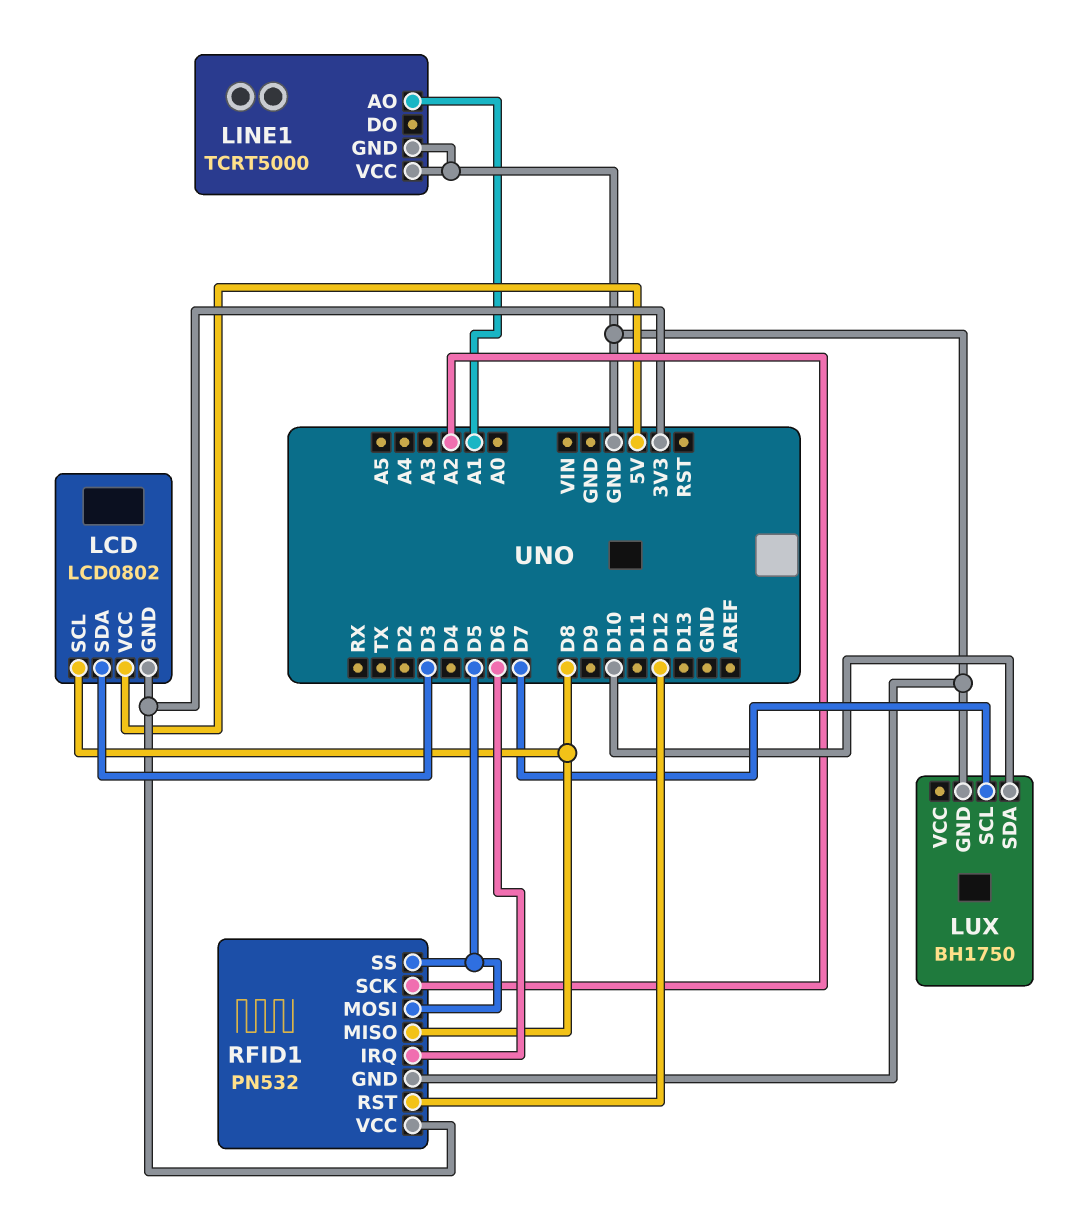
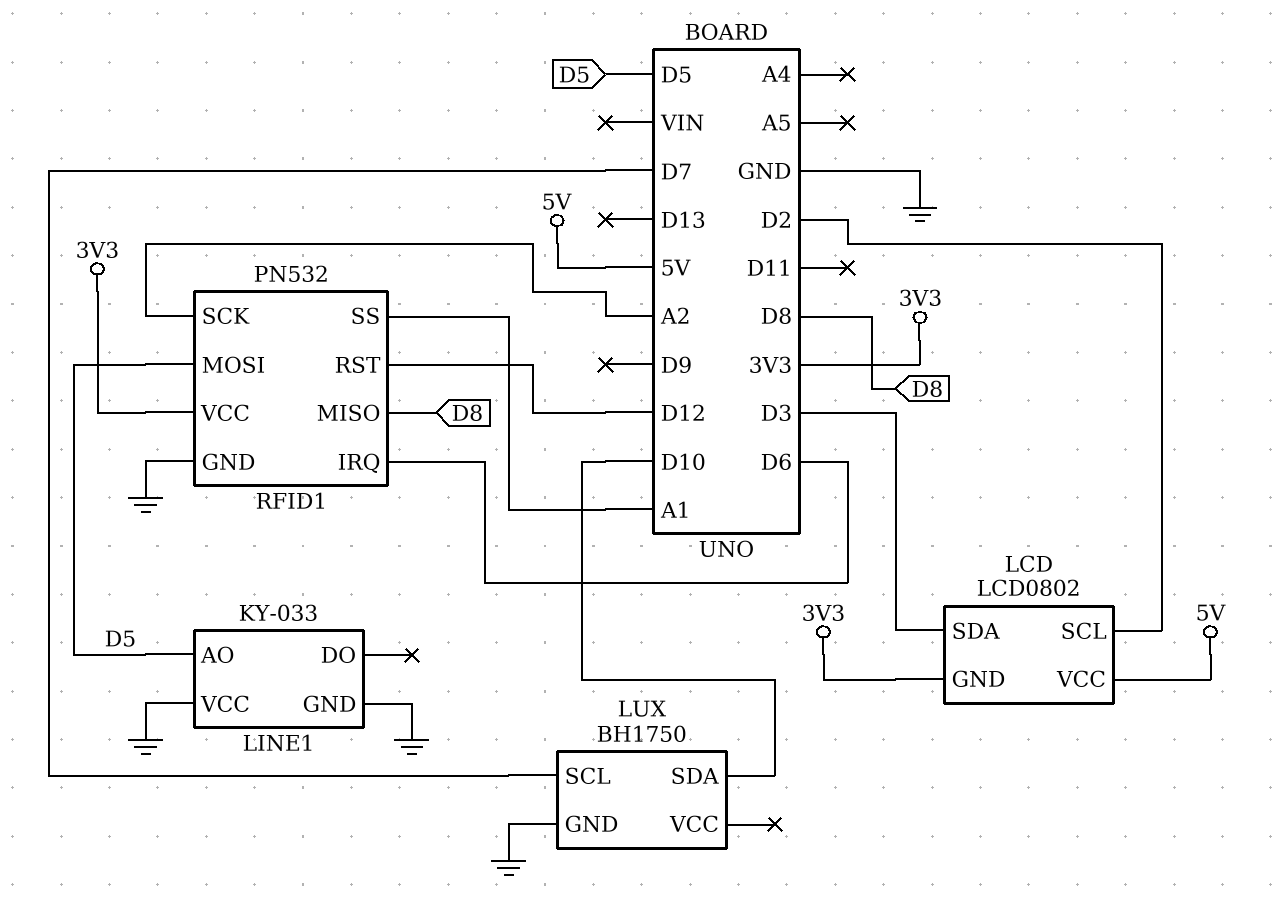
LCD pin SCL: D8 -> D2
LINE1: TCRT5000 -> KY-033
LINE1 pin AO: A1 -> D5
RFID1 pin SS: D5 -> A1

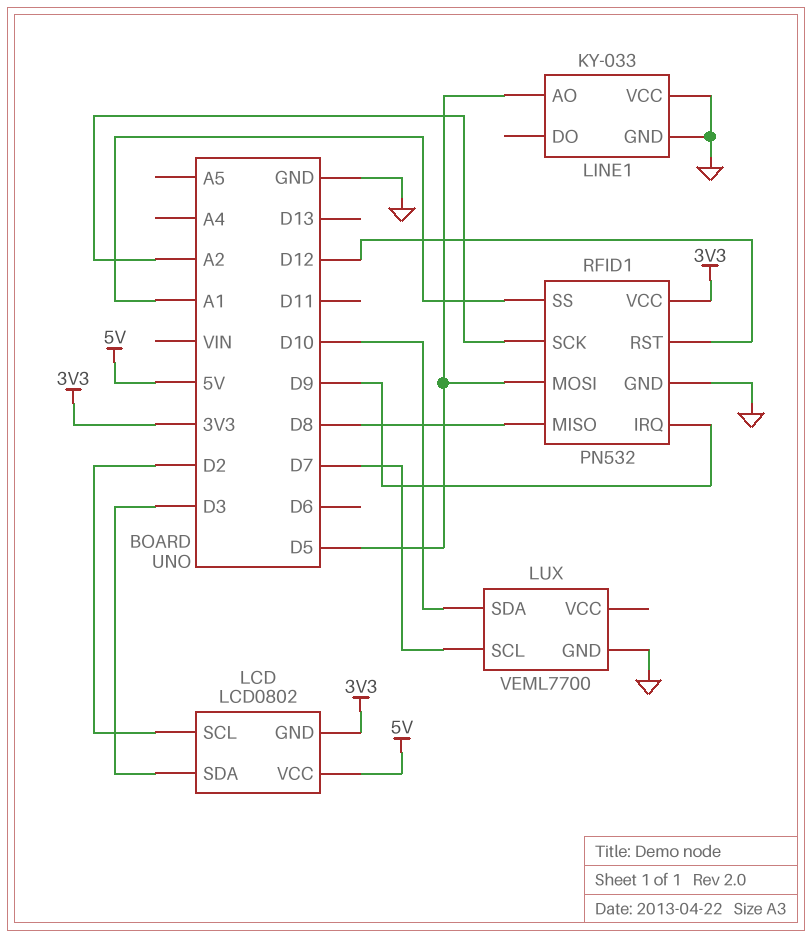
LUX: BH1750 -> VEML7700
RFID1 pin IRQ: D6 -> D9

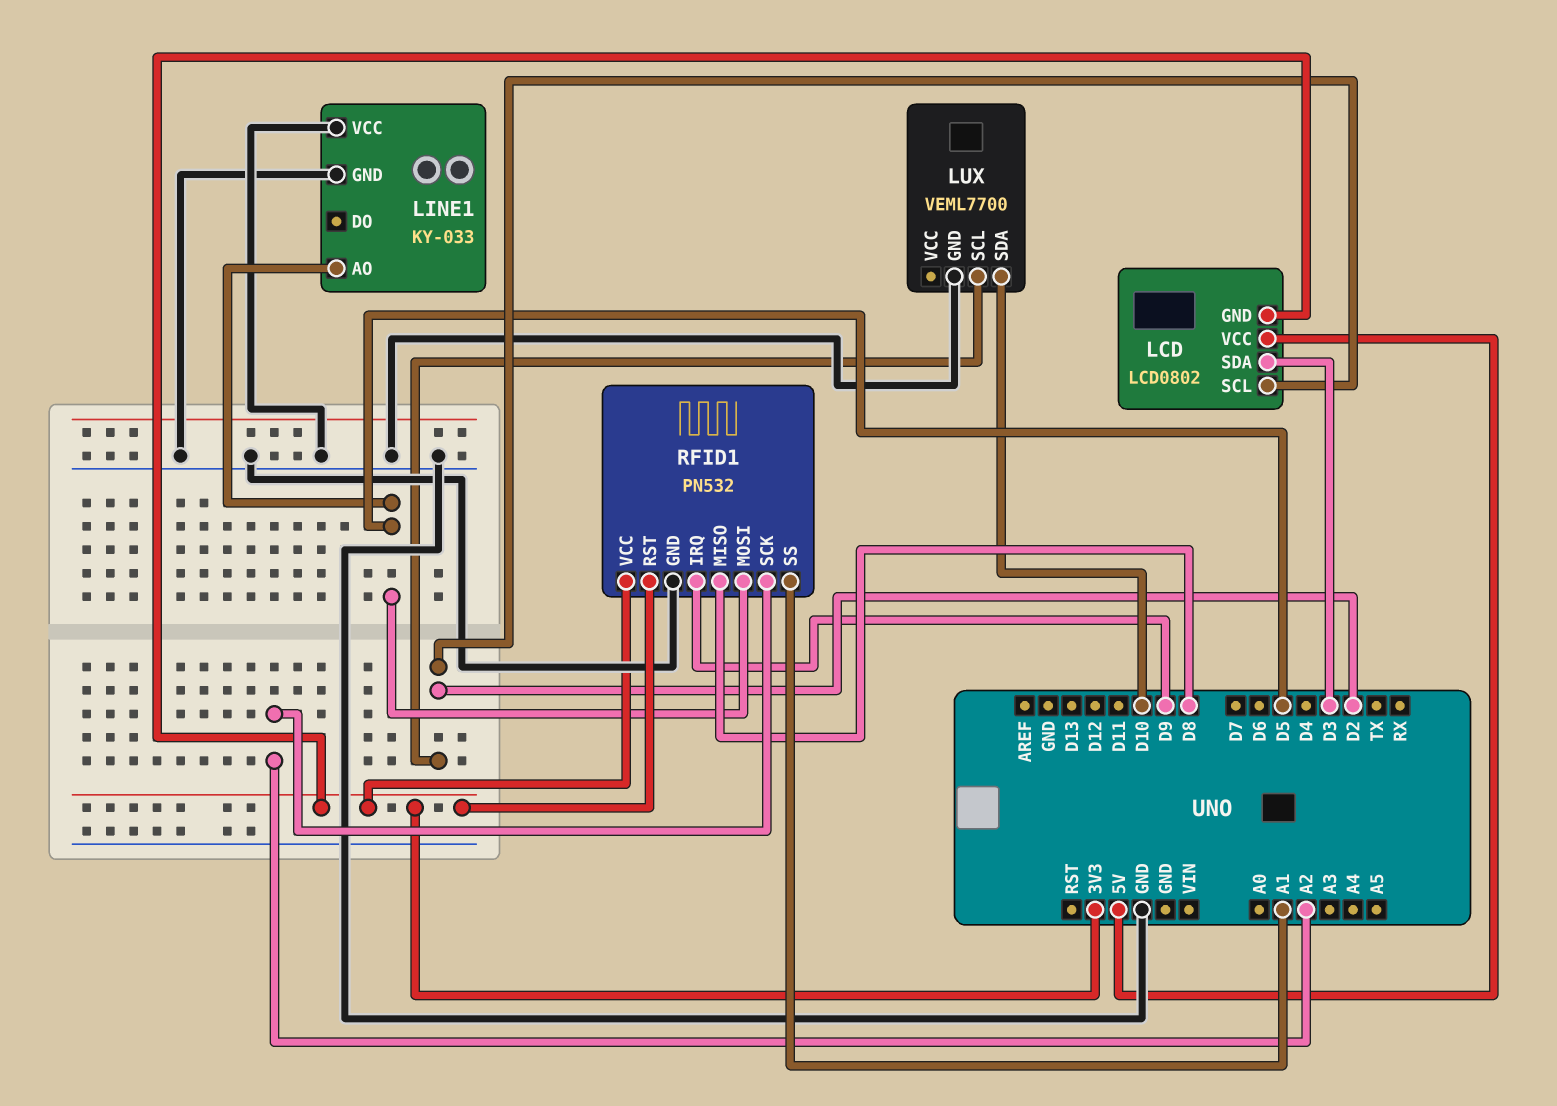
LUX pin SCL: D7 -> D2
RFID1 pin RST: D12 -> 3V3

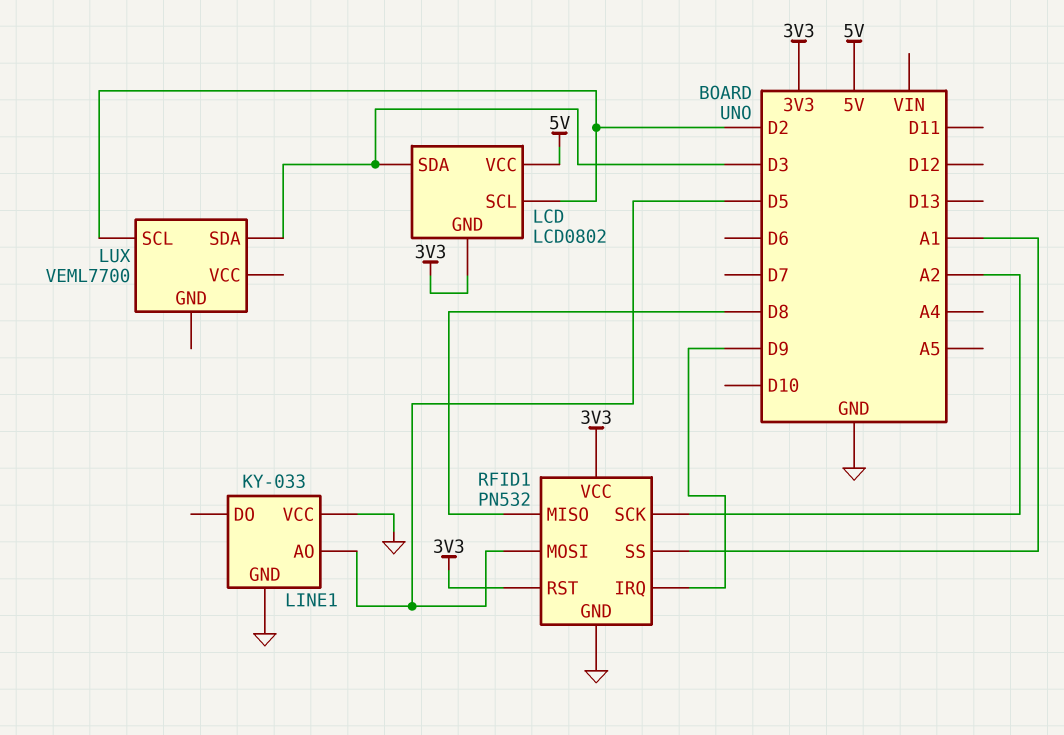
LUX pin GND: GND -> none
LUX pin SDA: D10 -> D3

